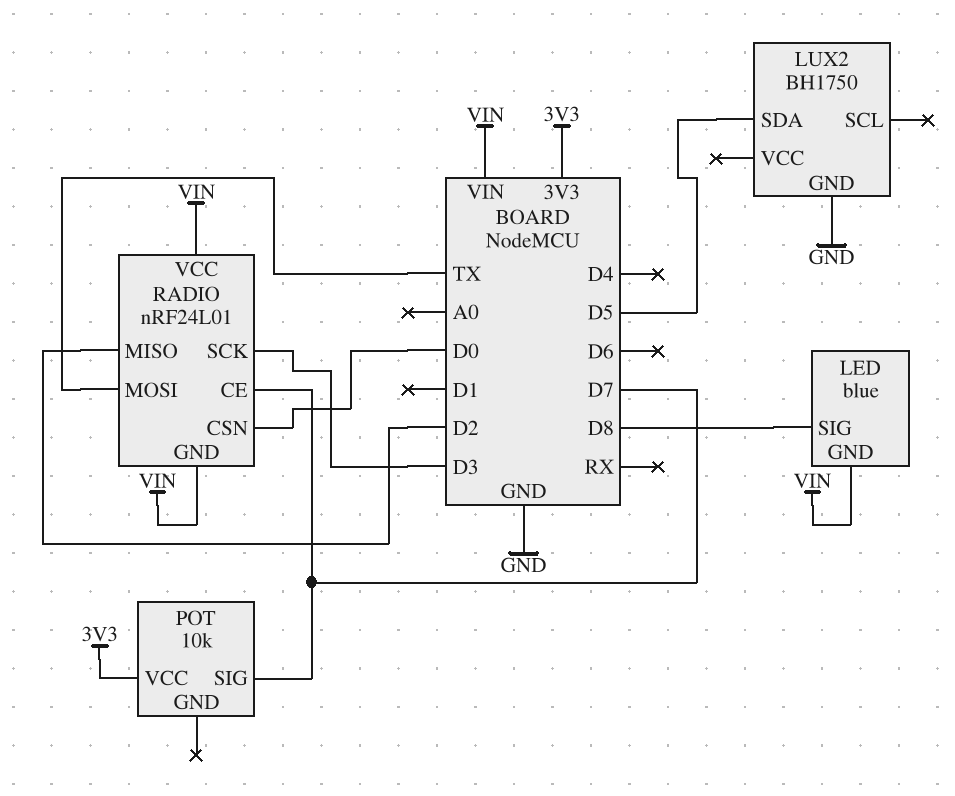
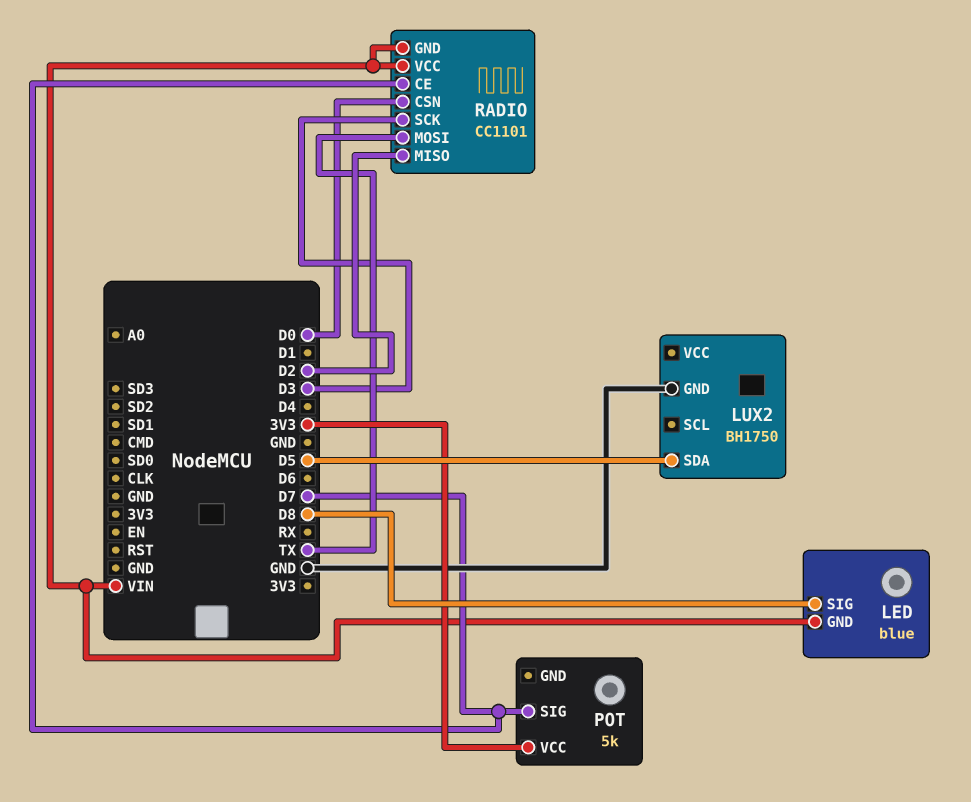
POT: 10k -> 5k
RADIO: nRF24L01 -> CC1101

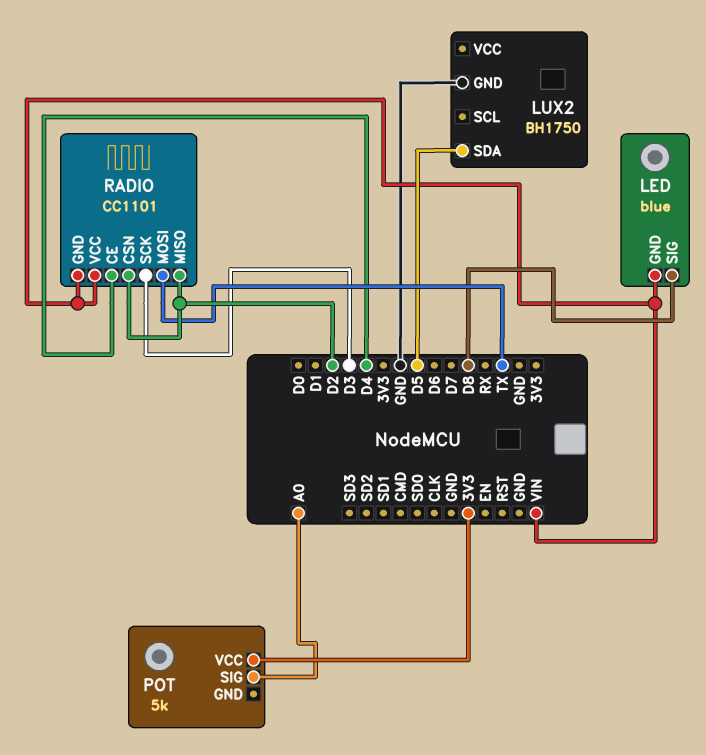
POT pin SIG: D7 -> A0
RADIO pin CE: D7 -> D4
RADIO pin CSN: D0 -> D2

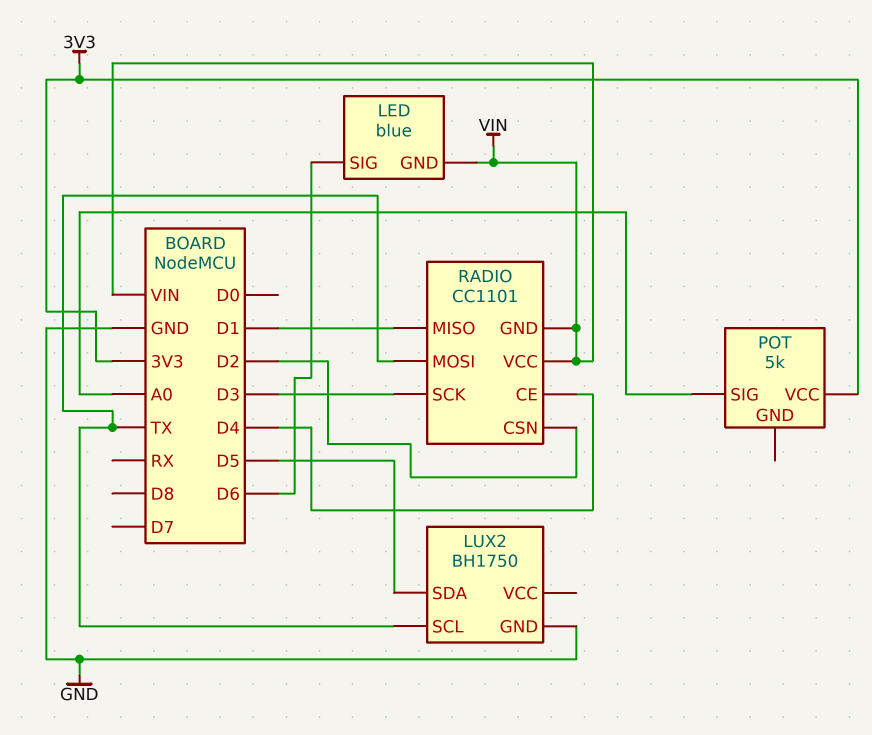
LED pin SIG: D8 -> D6
LUX2 pin SCL: none -> TX
RADIO pin MISO: D2 -> D1

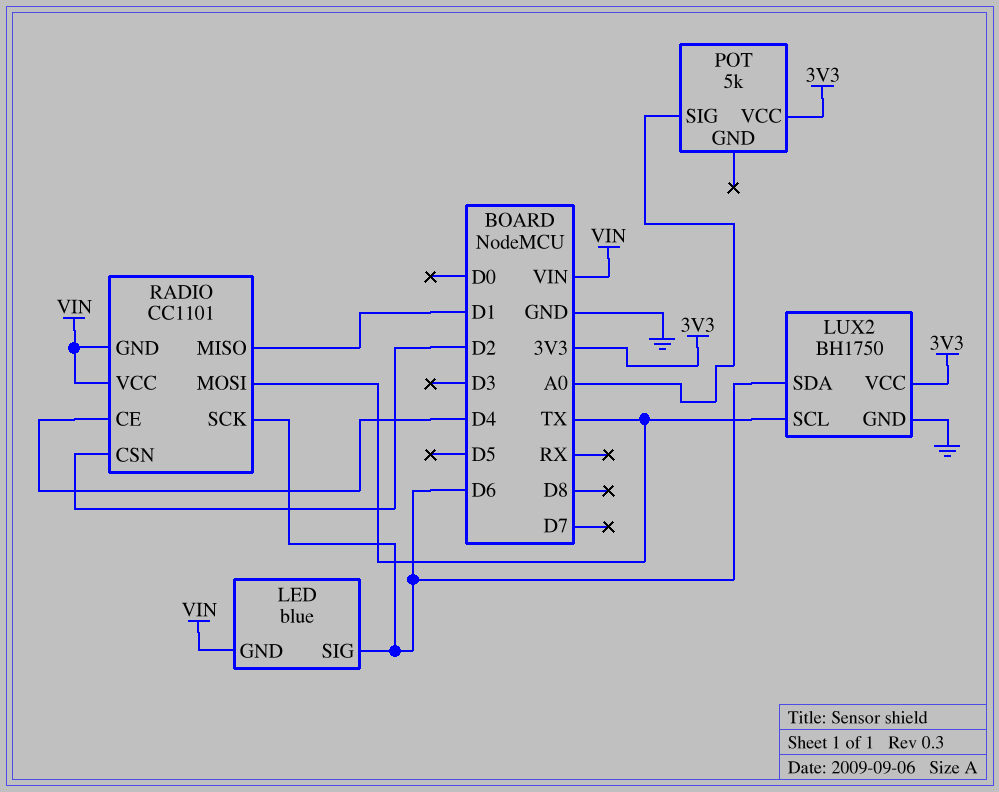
LUX2 pin SDA: D5 -> D6
LUX2 pin VCC: none -> 3V3
RADIO pin SCK: D3 -> D6

